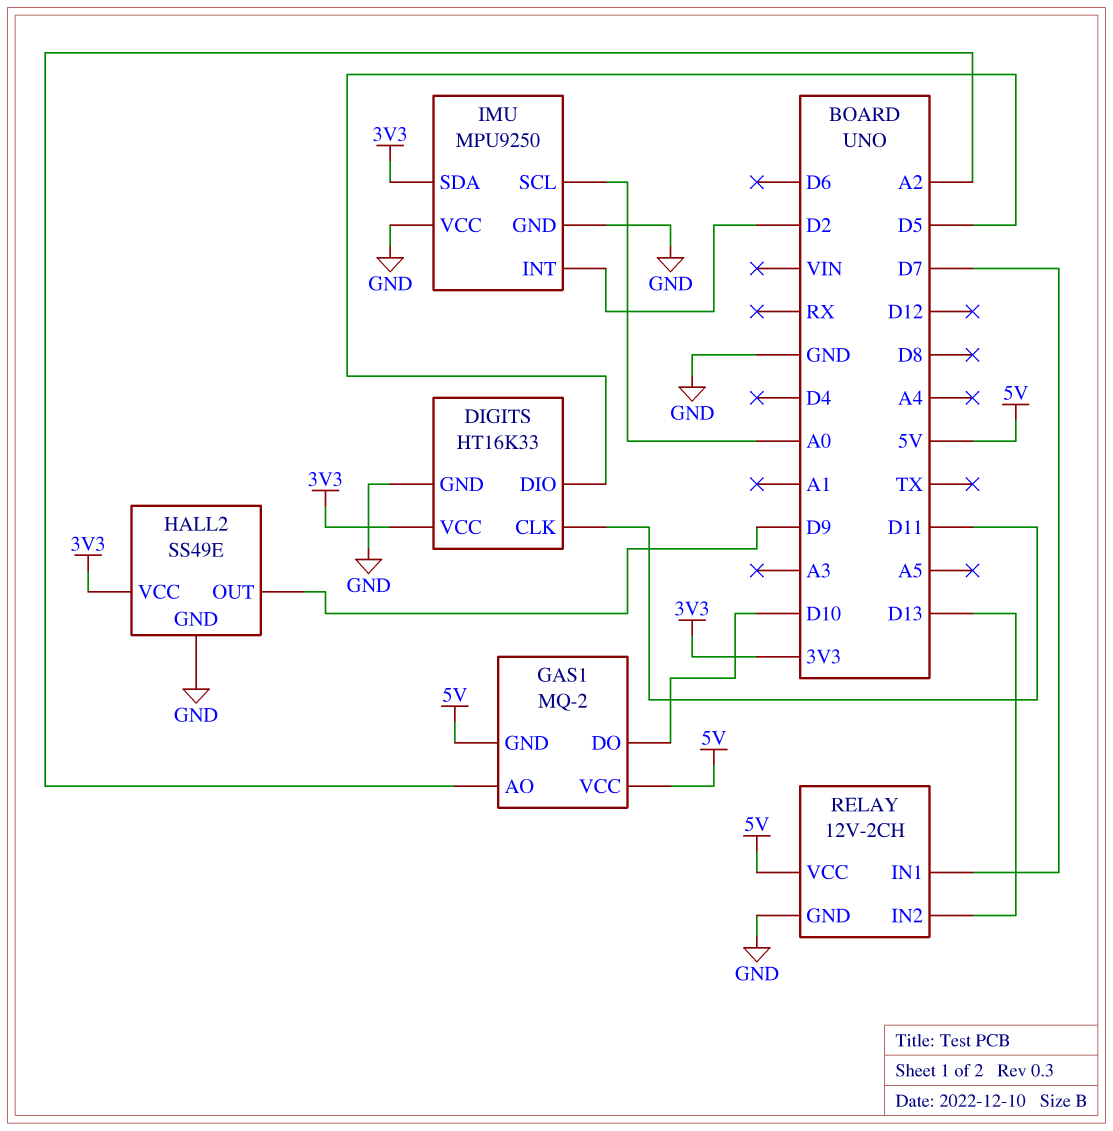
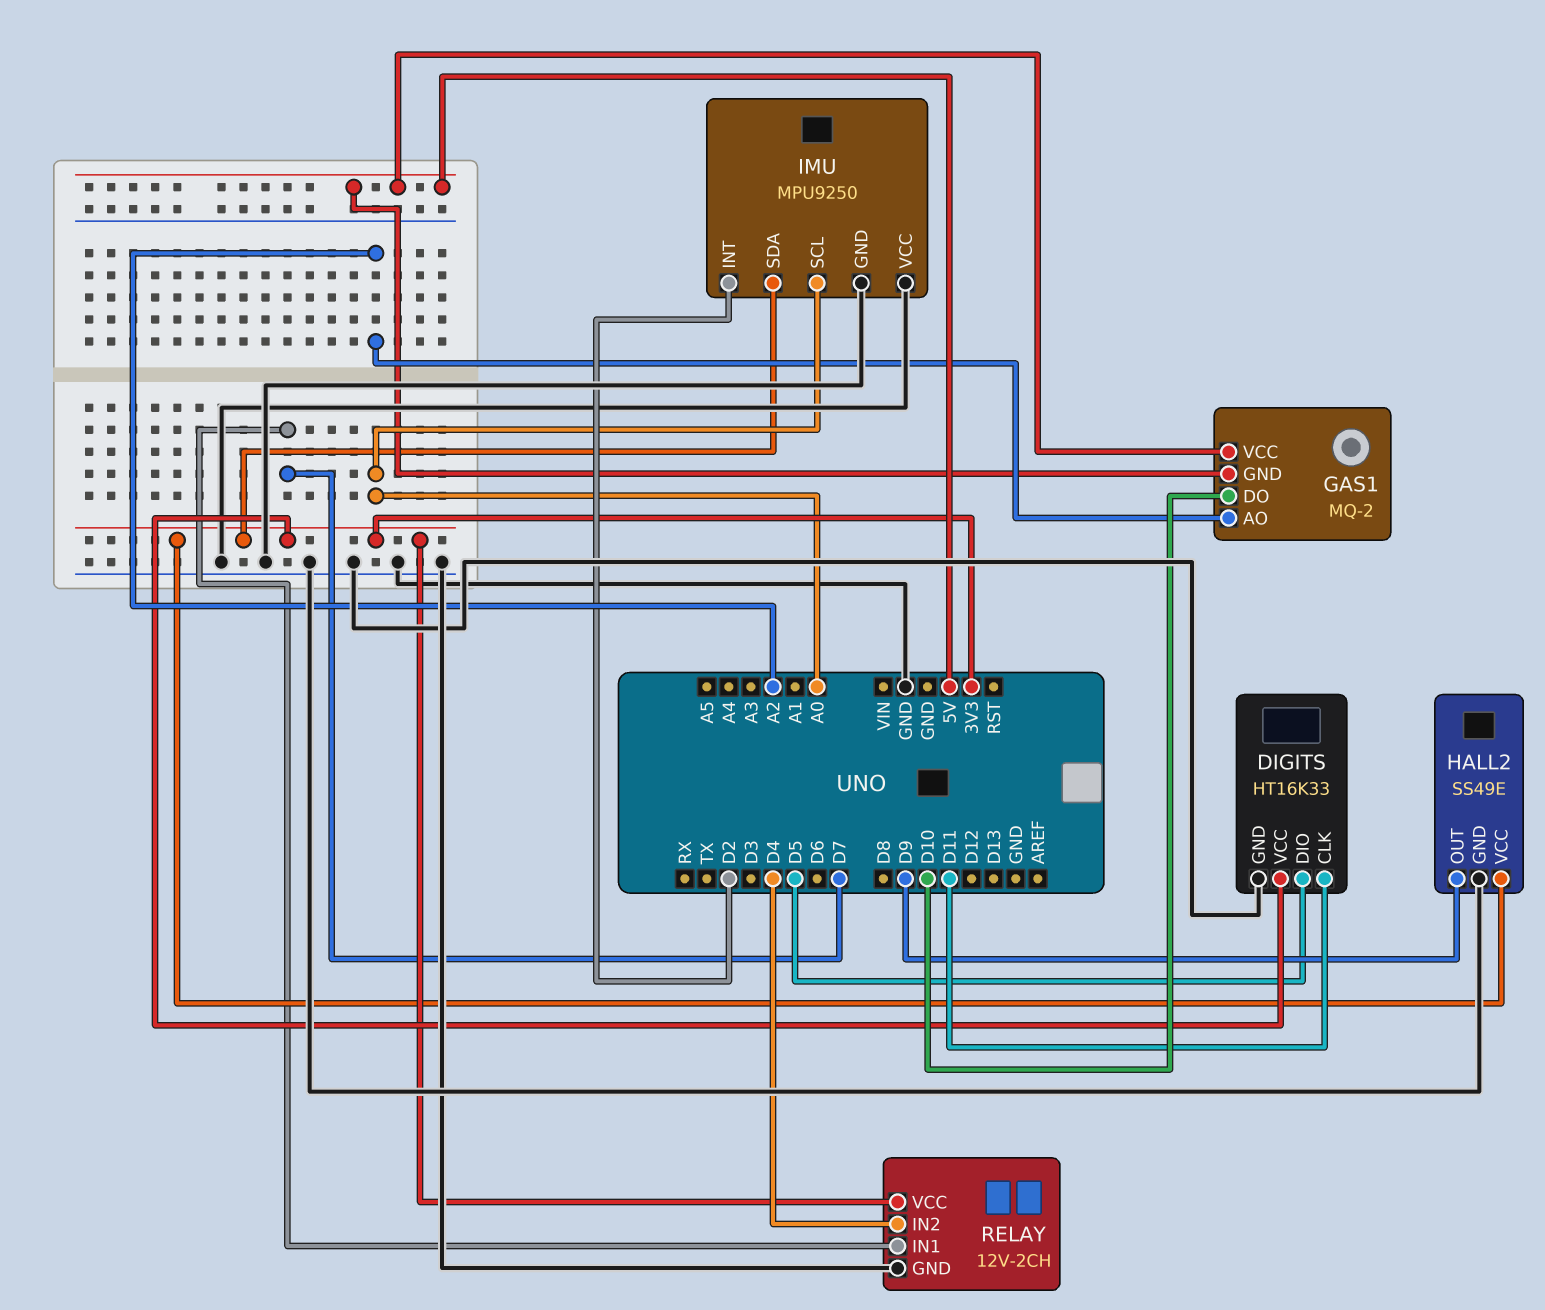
RELAY pin IN2: D13 -> D4
RELAY pin VCC: 5V -> 3V3

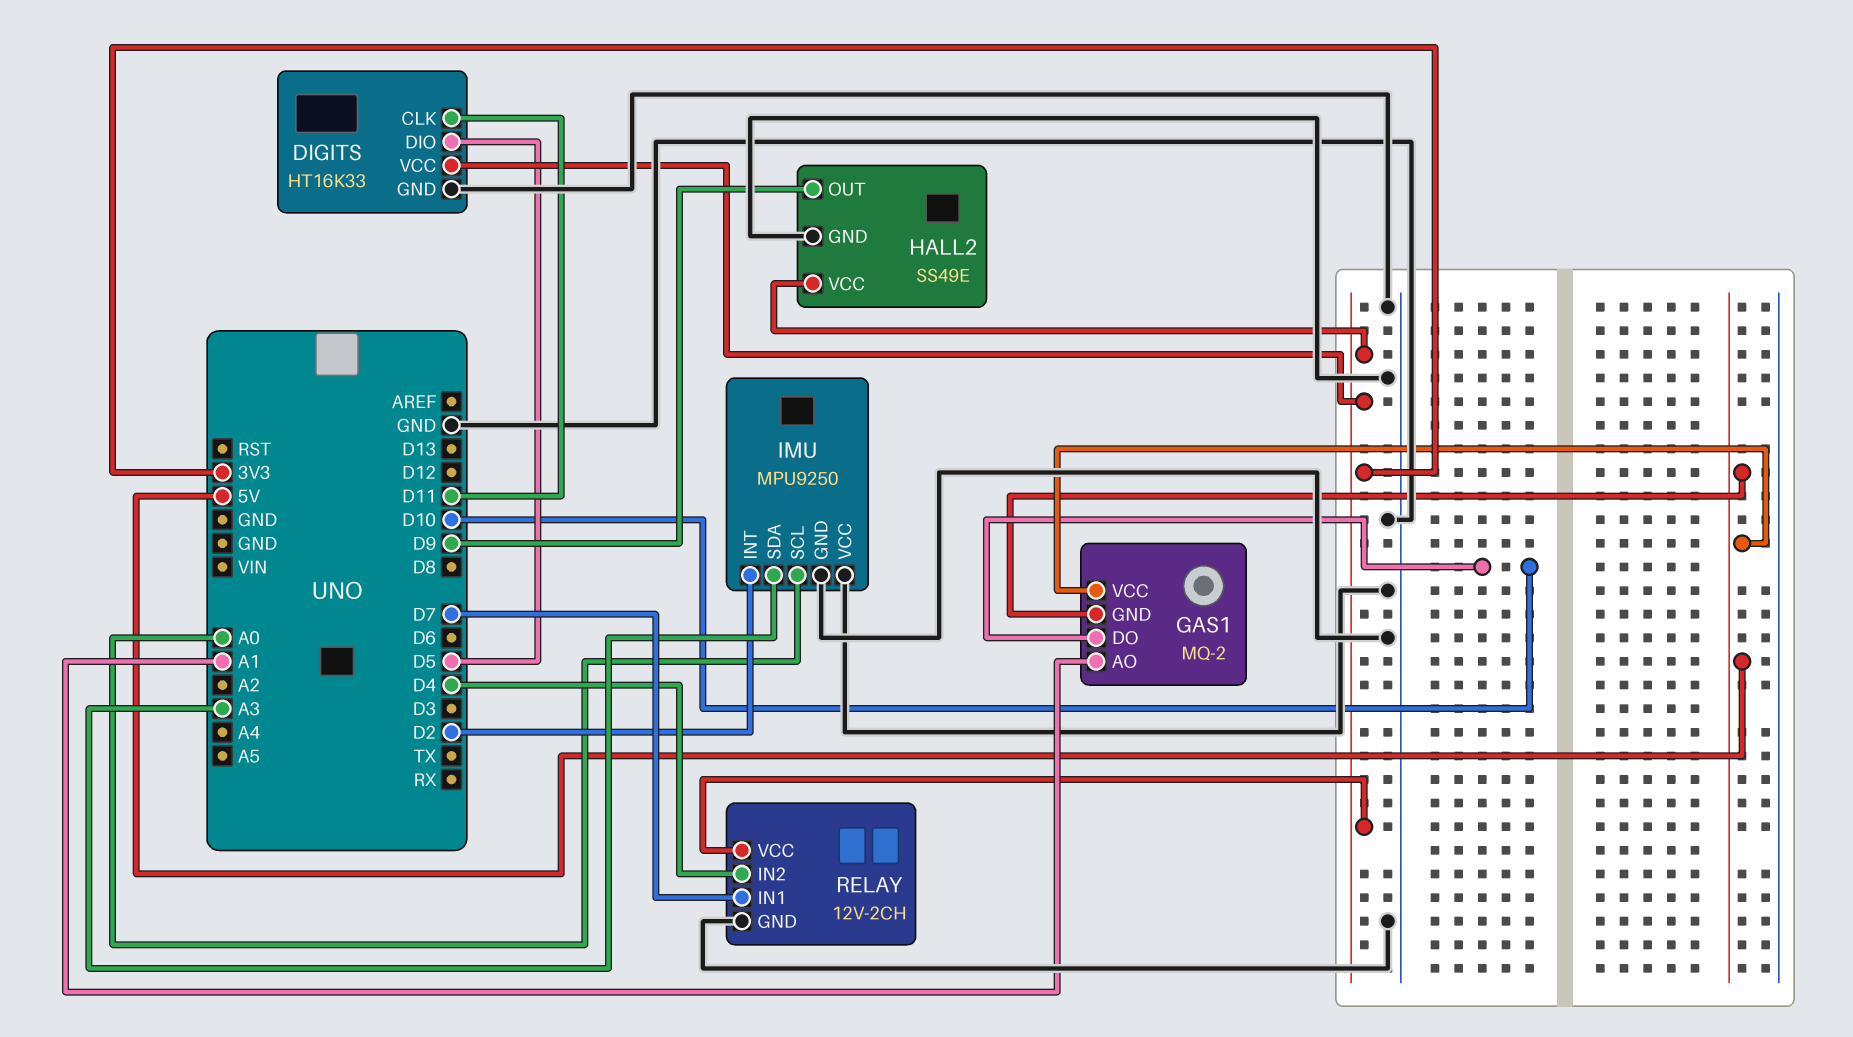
GAS1 pin AO: A2 -> A1
IMU pin SDA: 3V3 -> A3

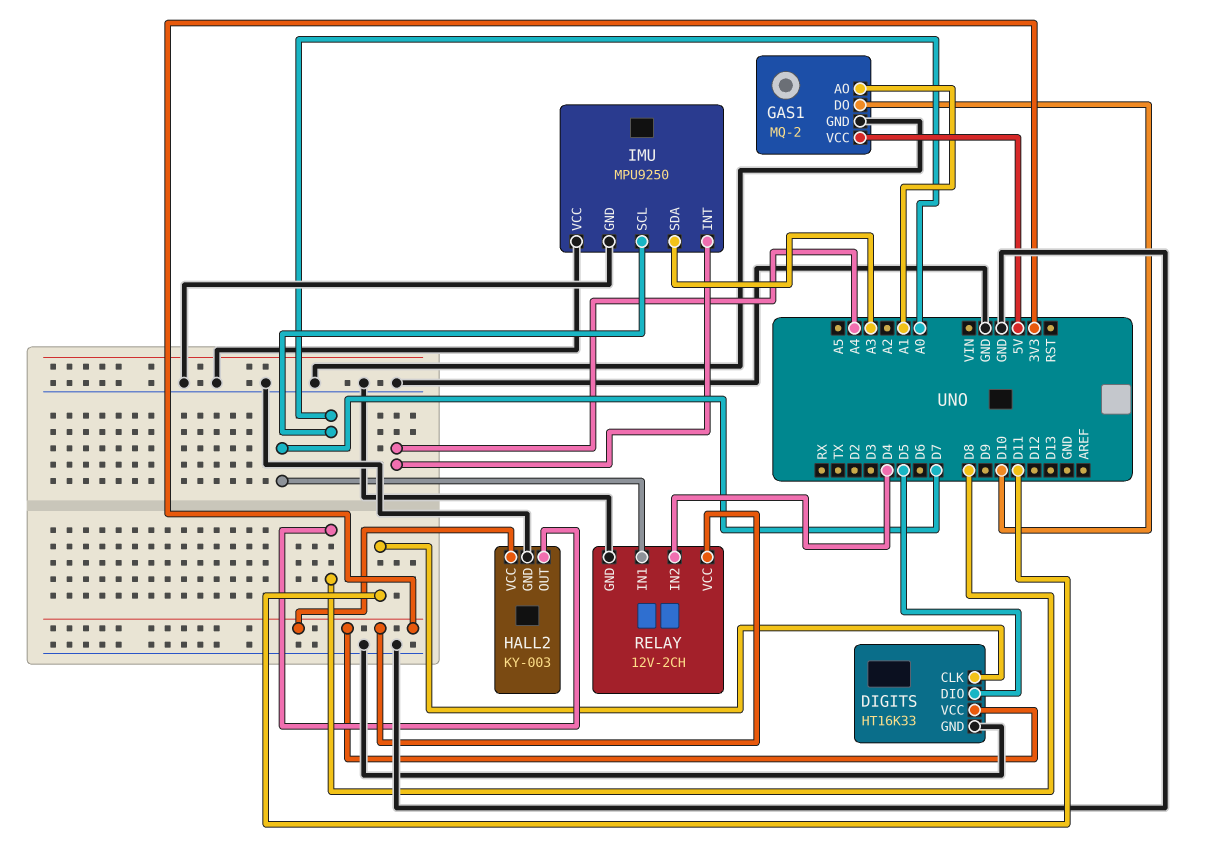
GAS1 pin GND: 5V -> GND
HALL2: SS49E -> KY-003
HALL2 pin OUT: D9 -> D8
IMU pin INT: D2 -> A4

